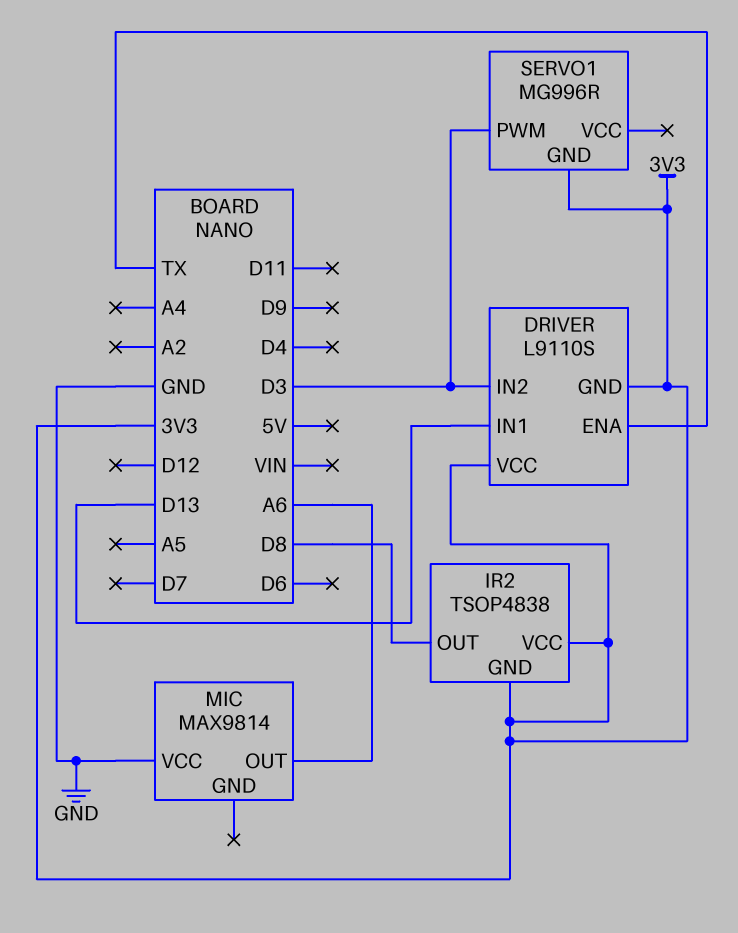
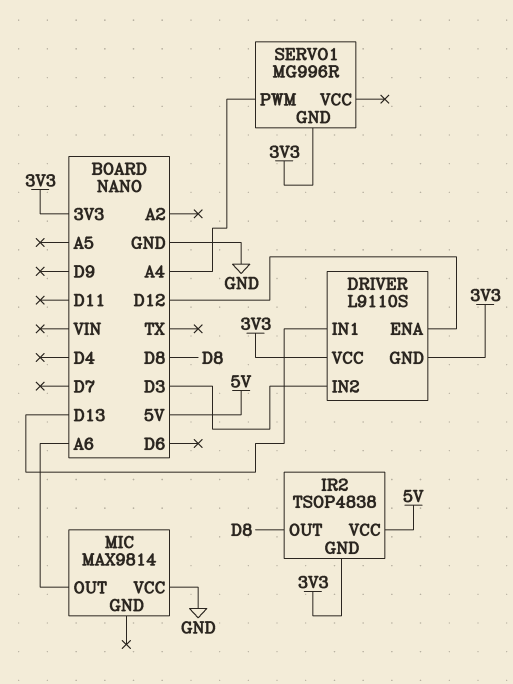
DRIVER pin ENA: TX -> D12
IR2 pin VCC: 3V3 -> 5V
SERVO1 pin PWM: D3 -> A4

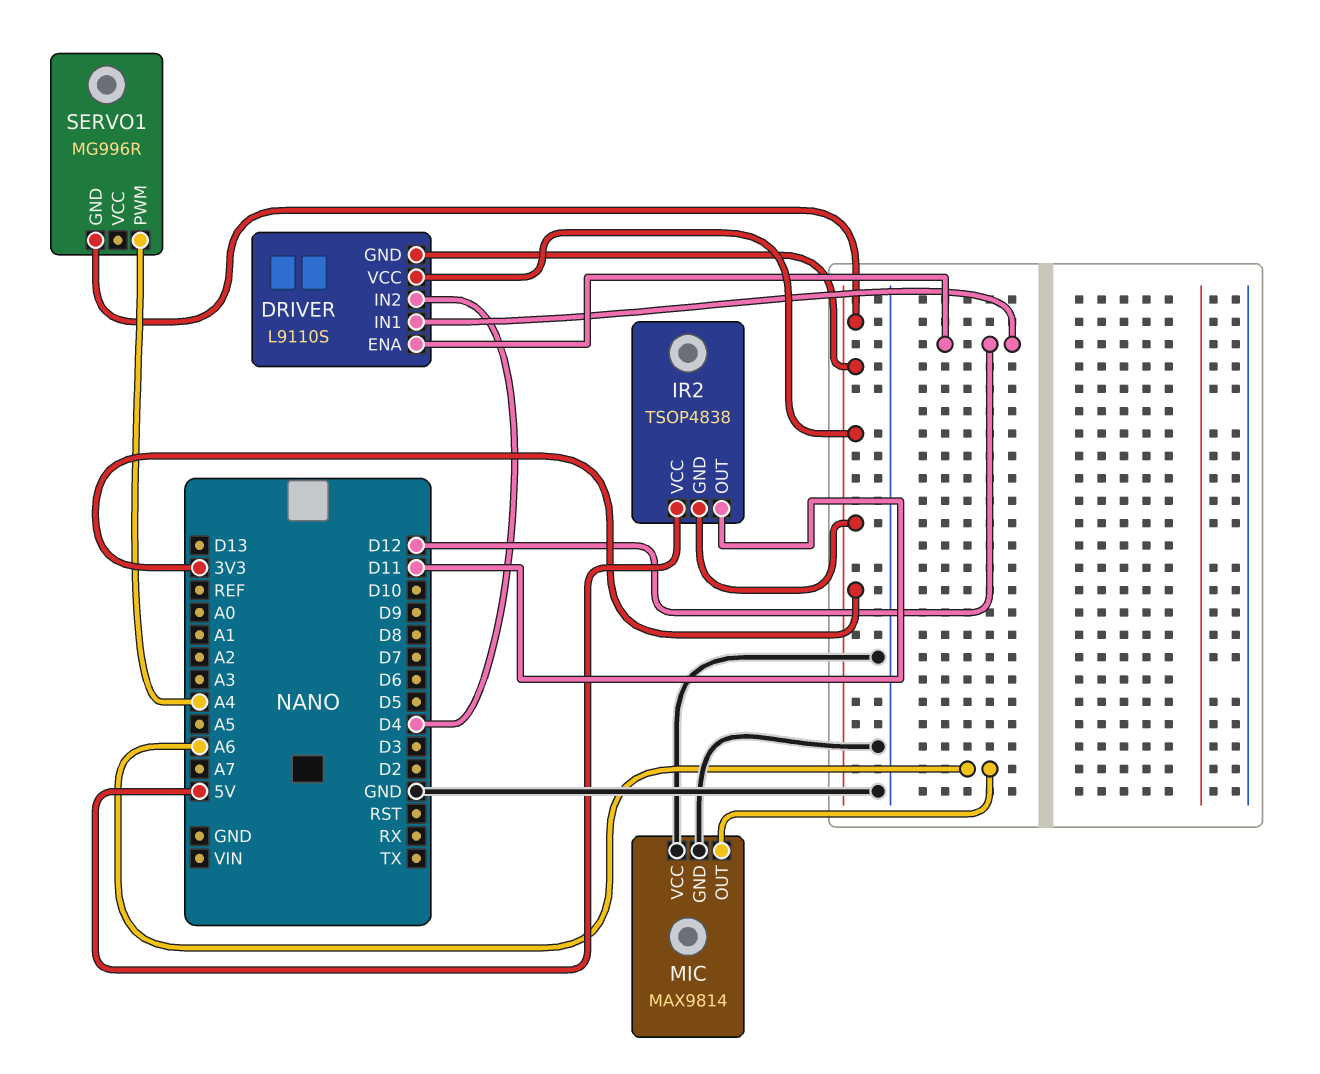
DRIVER pin IN1: D13 -> D12
DRIVER pin IN2: D3 -> D4
IR2 pin OUT: D8 -> D11
MIC pin GND: none -> GND

